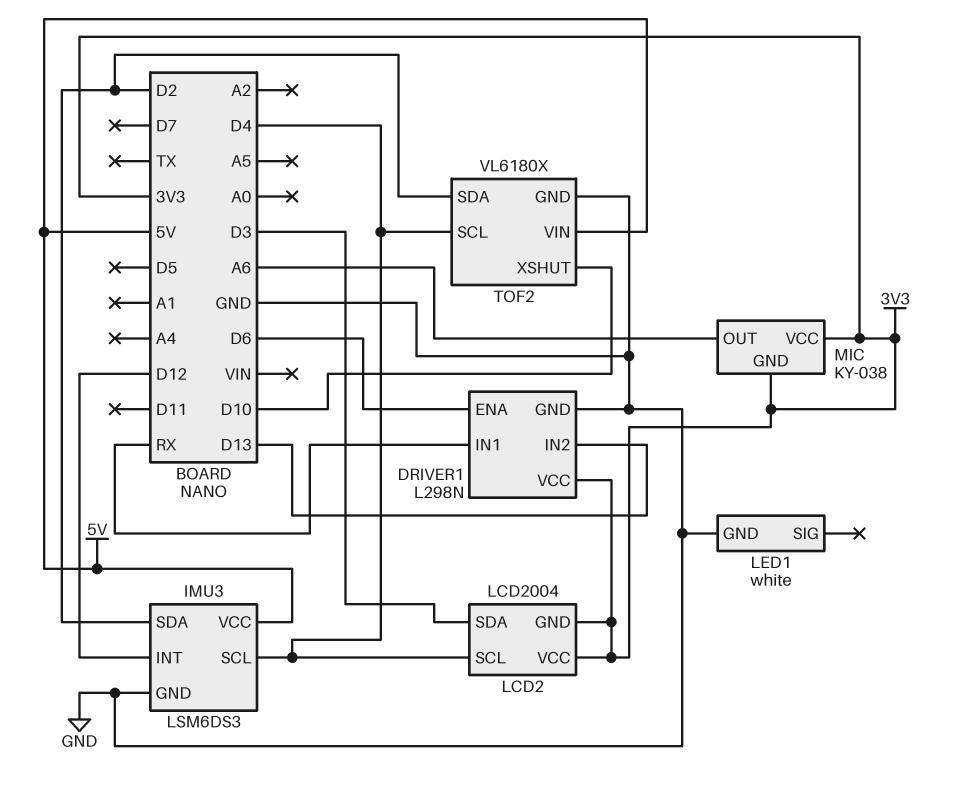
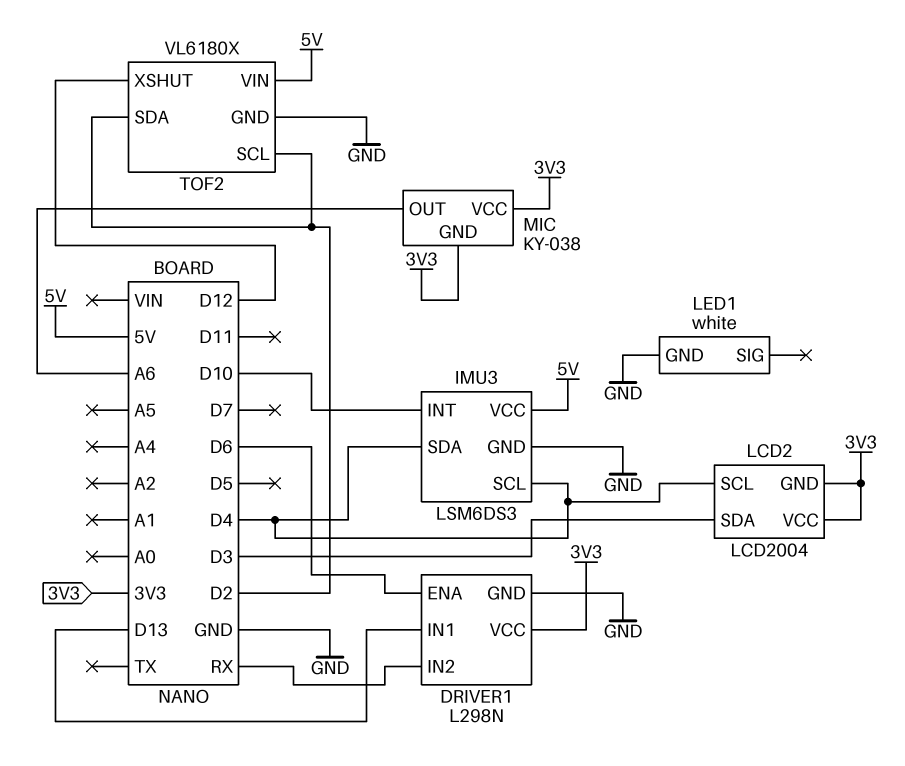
DRIVER1 pin IN1: RX -> D13
DRIVER1 pin IN2: D13 -> RX
IMU3 pin INT: D12 -> D10
IMU3 pin SDA: D2 -> D4
TOF2 pin SCL: D4 -> D2
TOF2 pin XSHUT: D10 -> D12

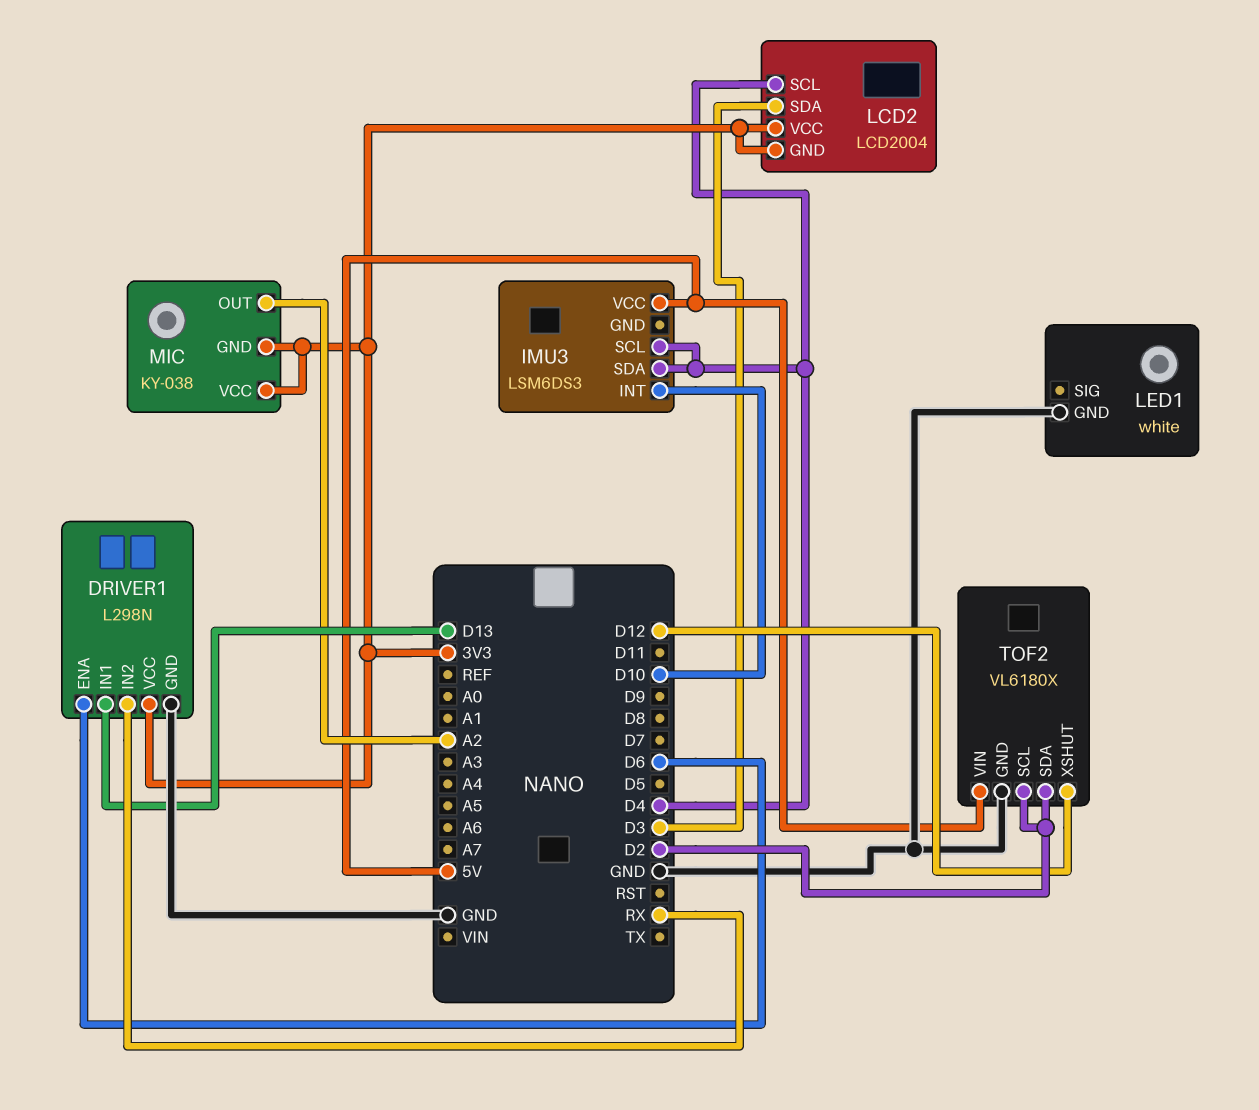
IMU3 pin GND: GND -> none
MIC pin OUT: A6 -> A2

